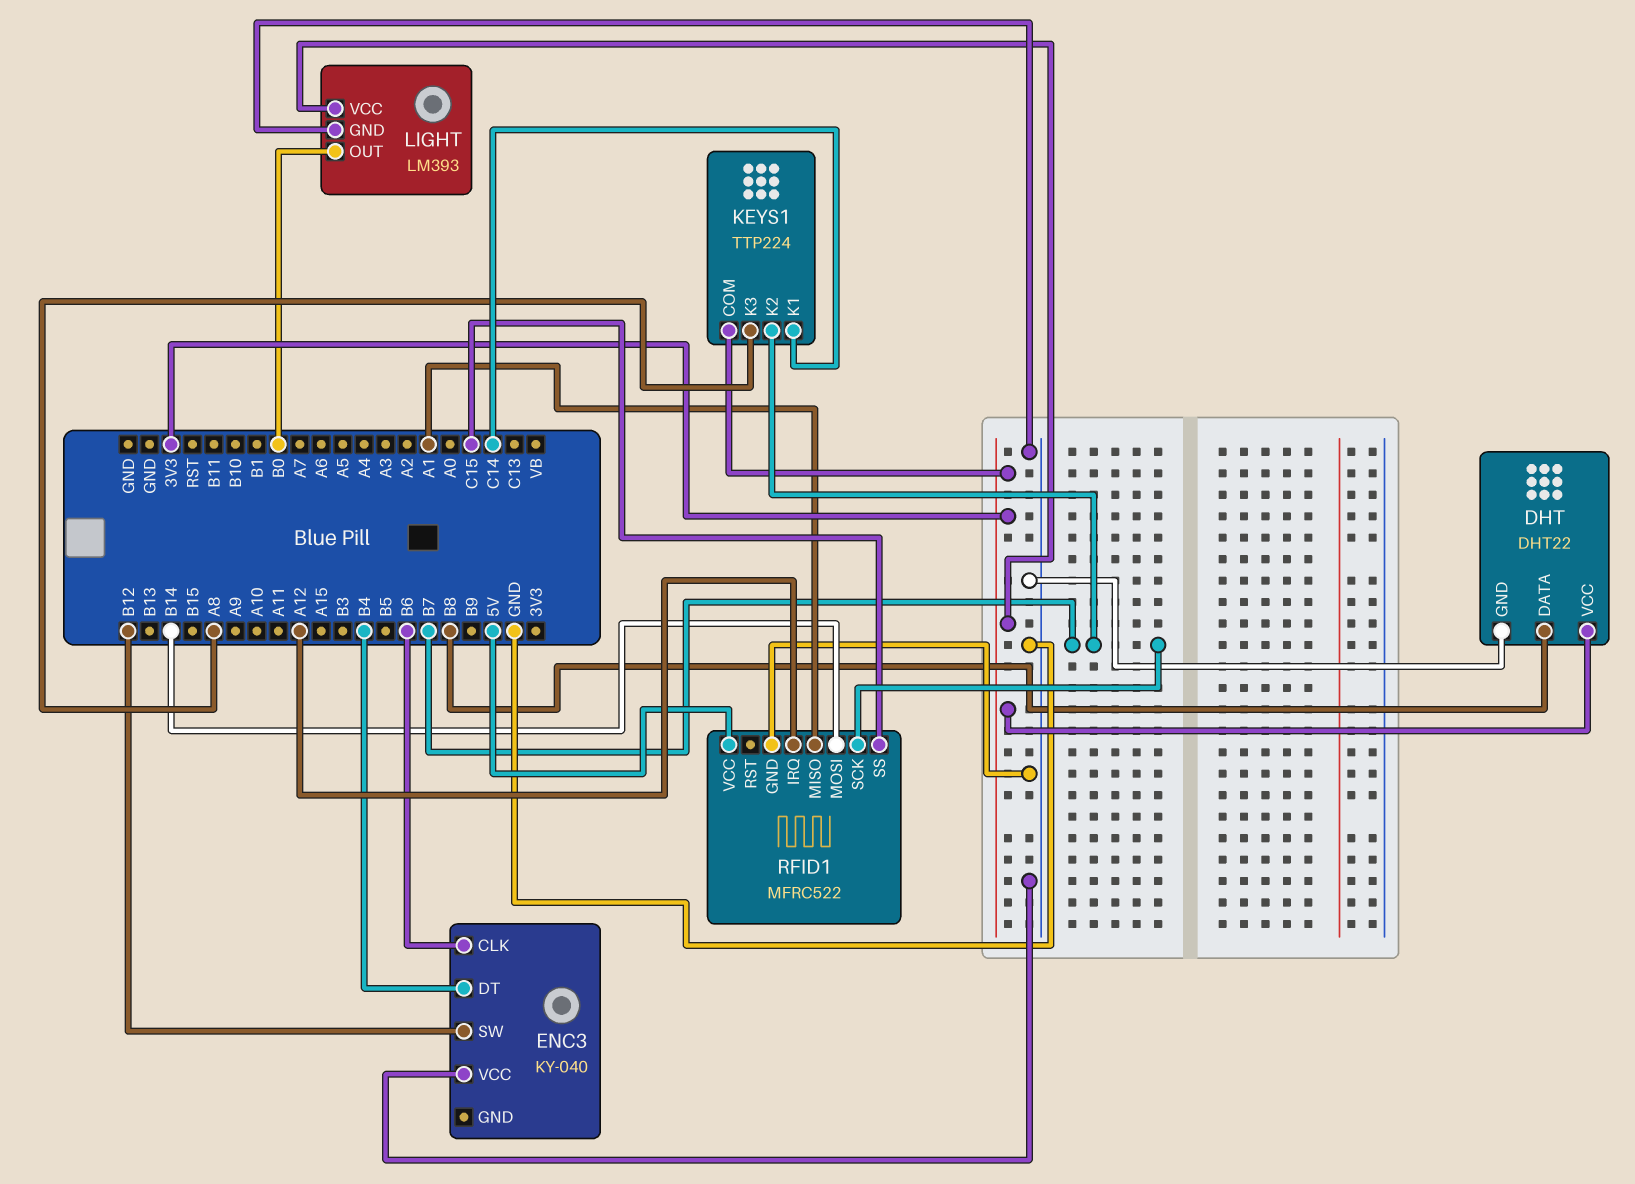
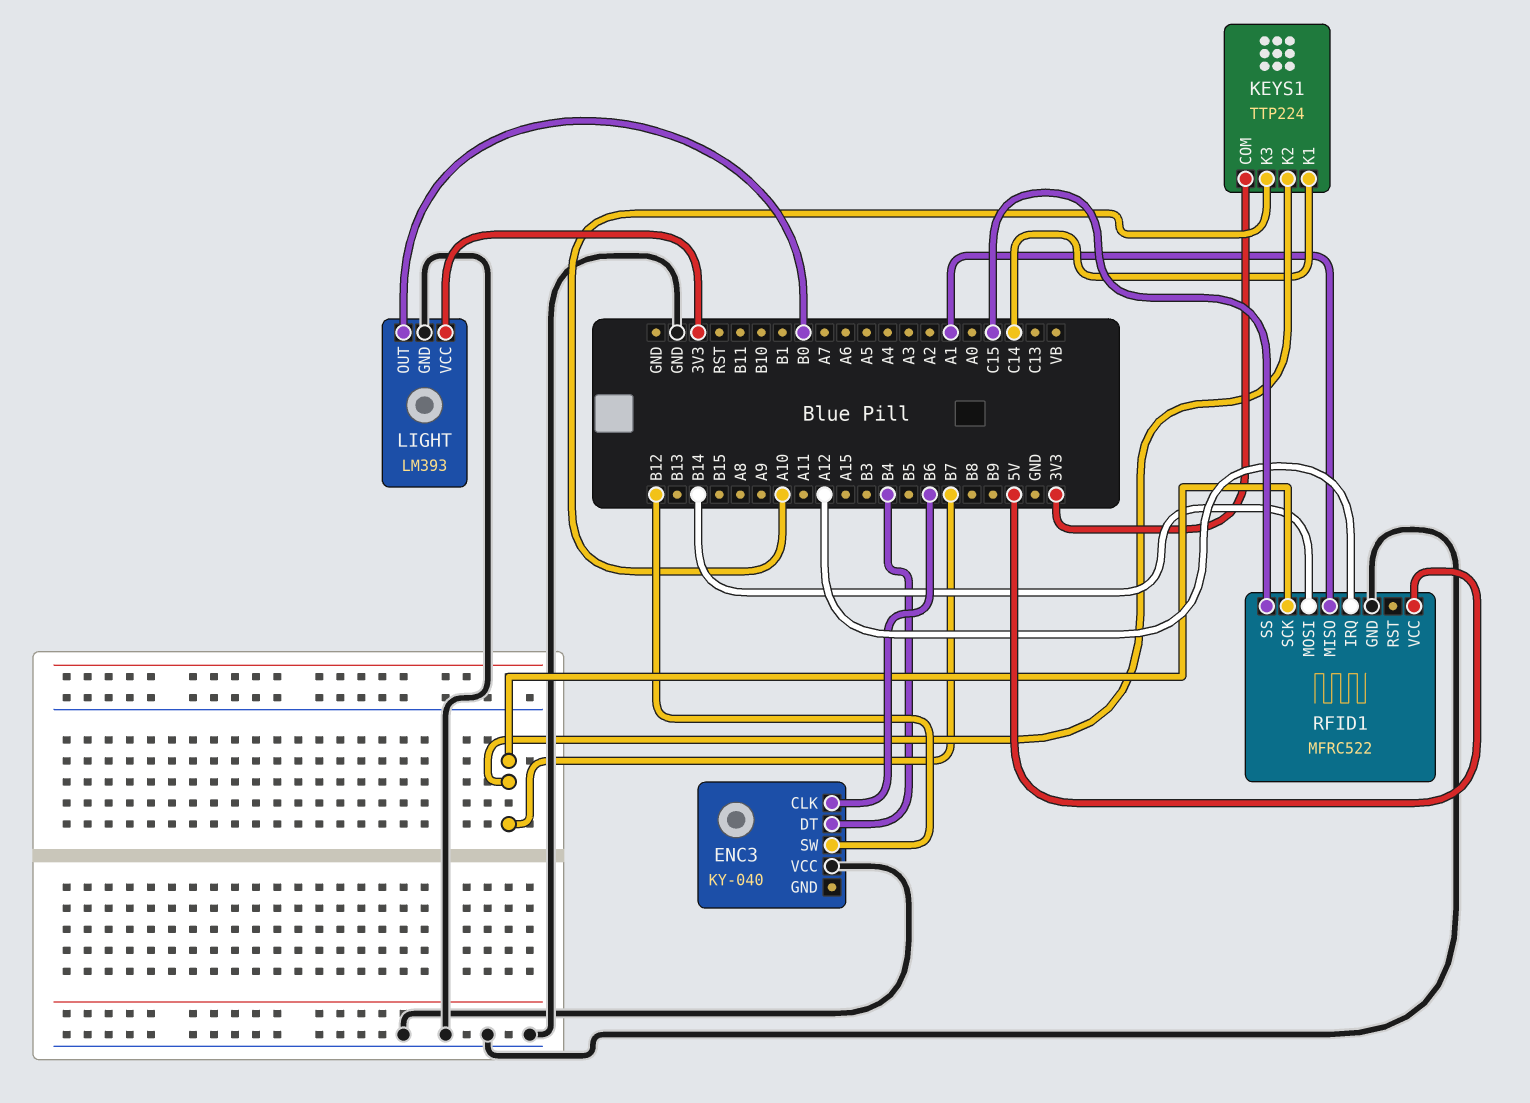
DHT: DHT22 -> none
DHT pin DATA: B8 -> none
DHT pin GND: GND -> none
DHT pin VCC: 3V3 -> none
KEYS1 pin K3: A8 -> A10

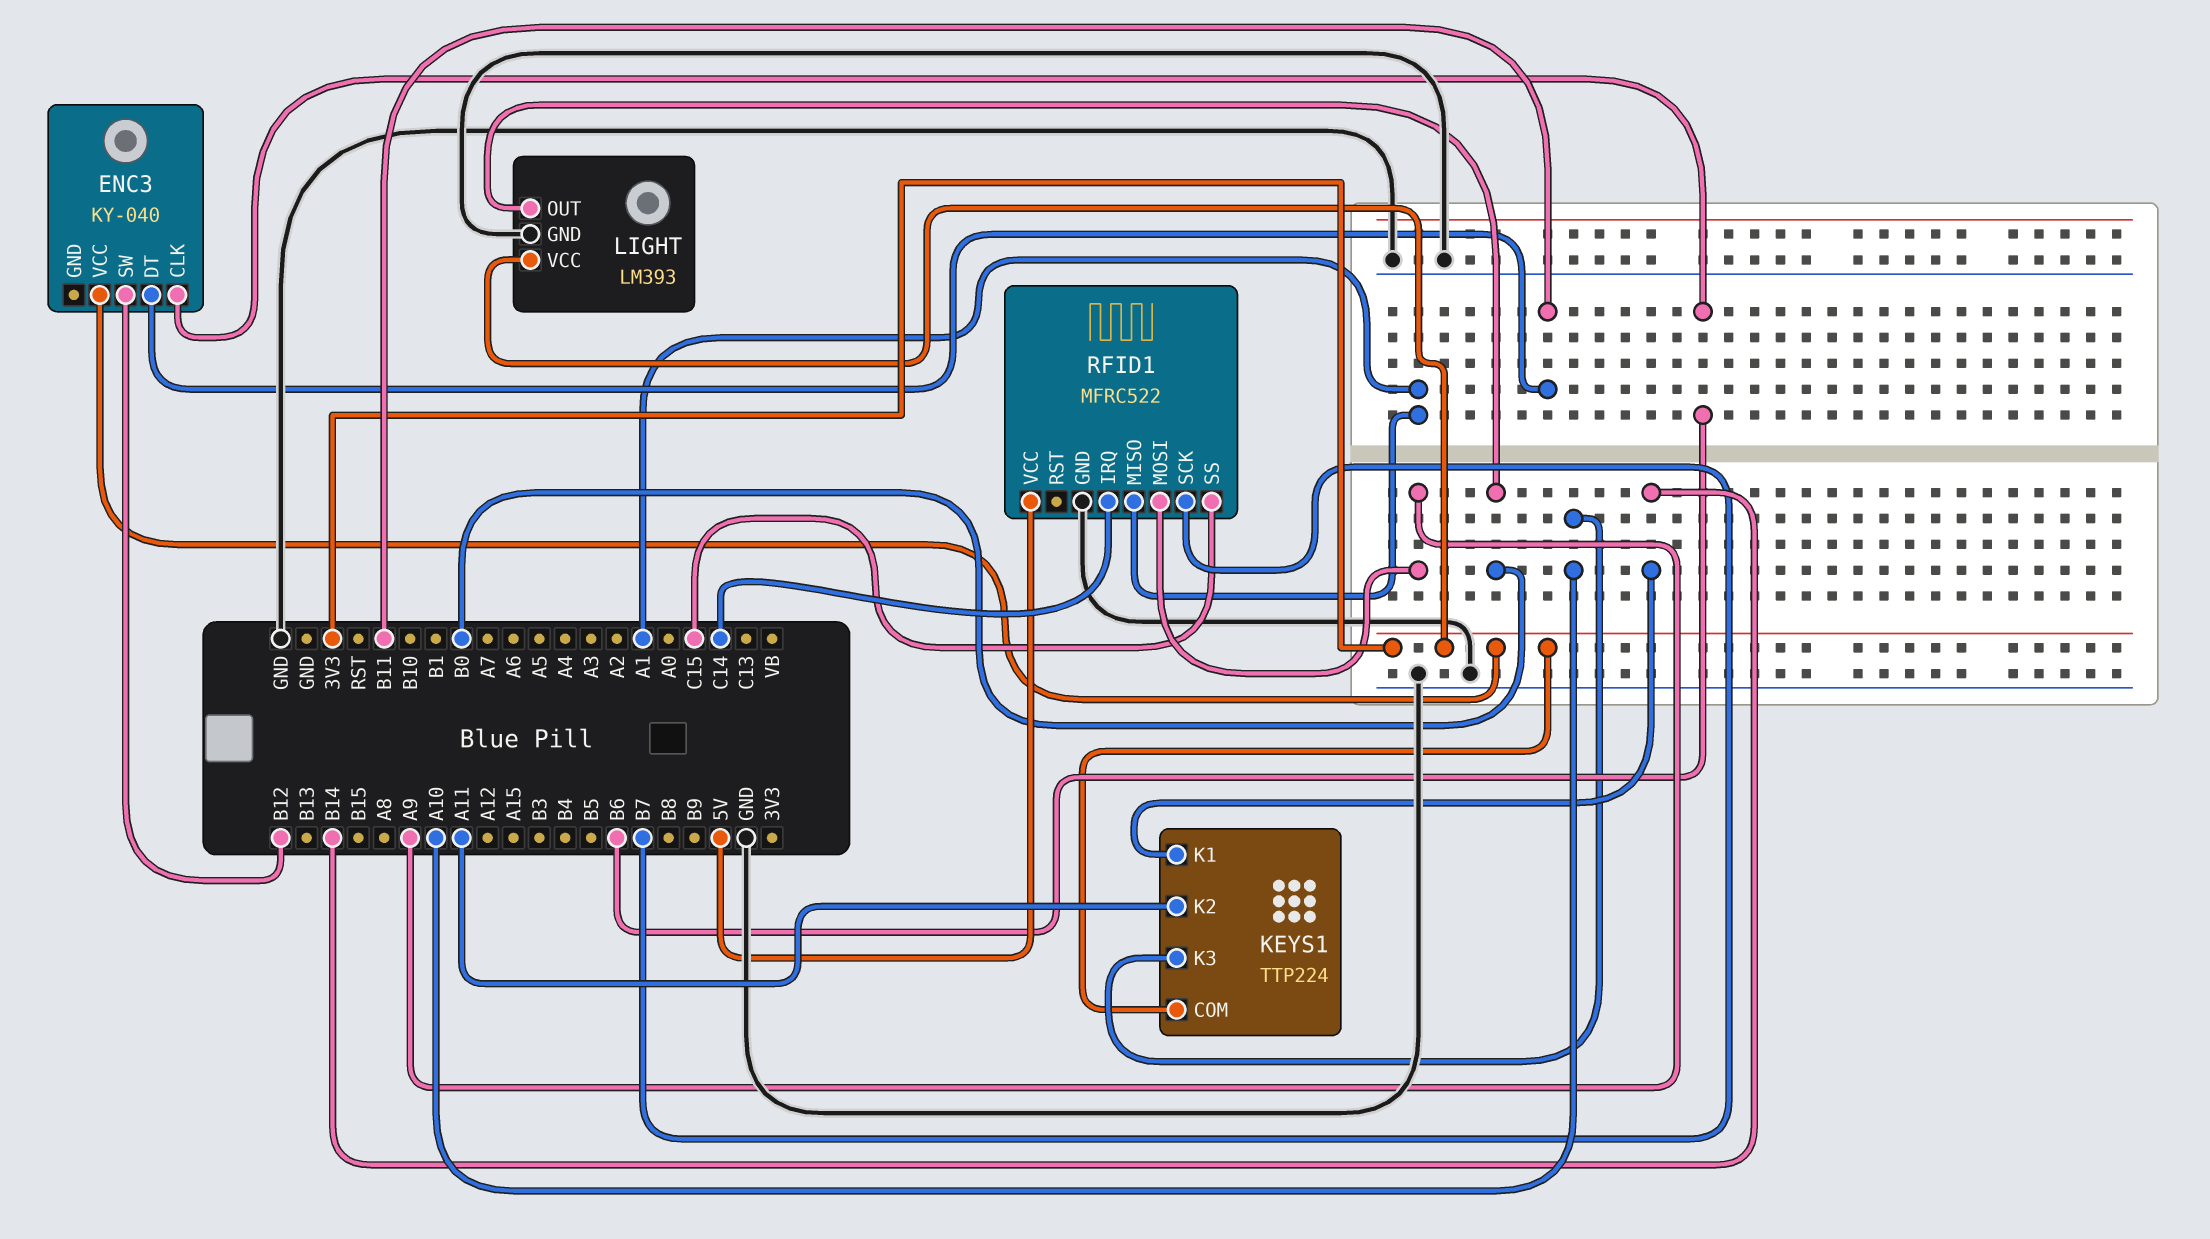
ENC3 pin DT: B4 -> B11
ENC3 pin VCC: GND -> 3V3
KEYS1 pin K1: C14 -> B14
KEYS1 pin K2: B7 -> A11
RFID1 pin IRQ: A12 -> C14
RFID1 pin MOSI: B14 -> A9

